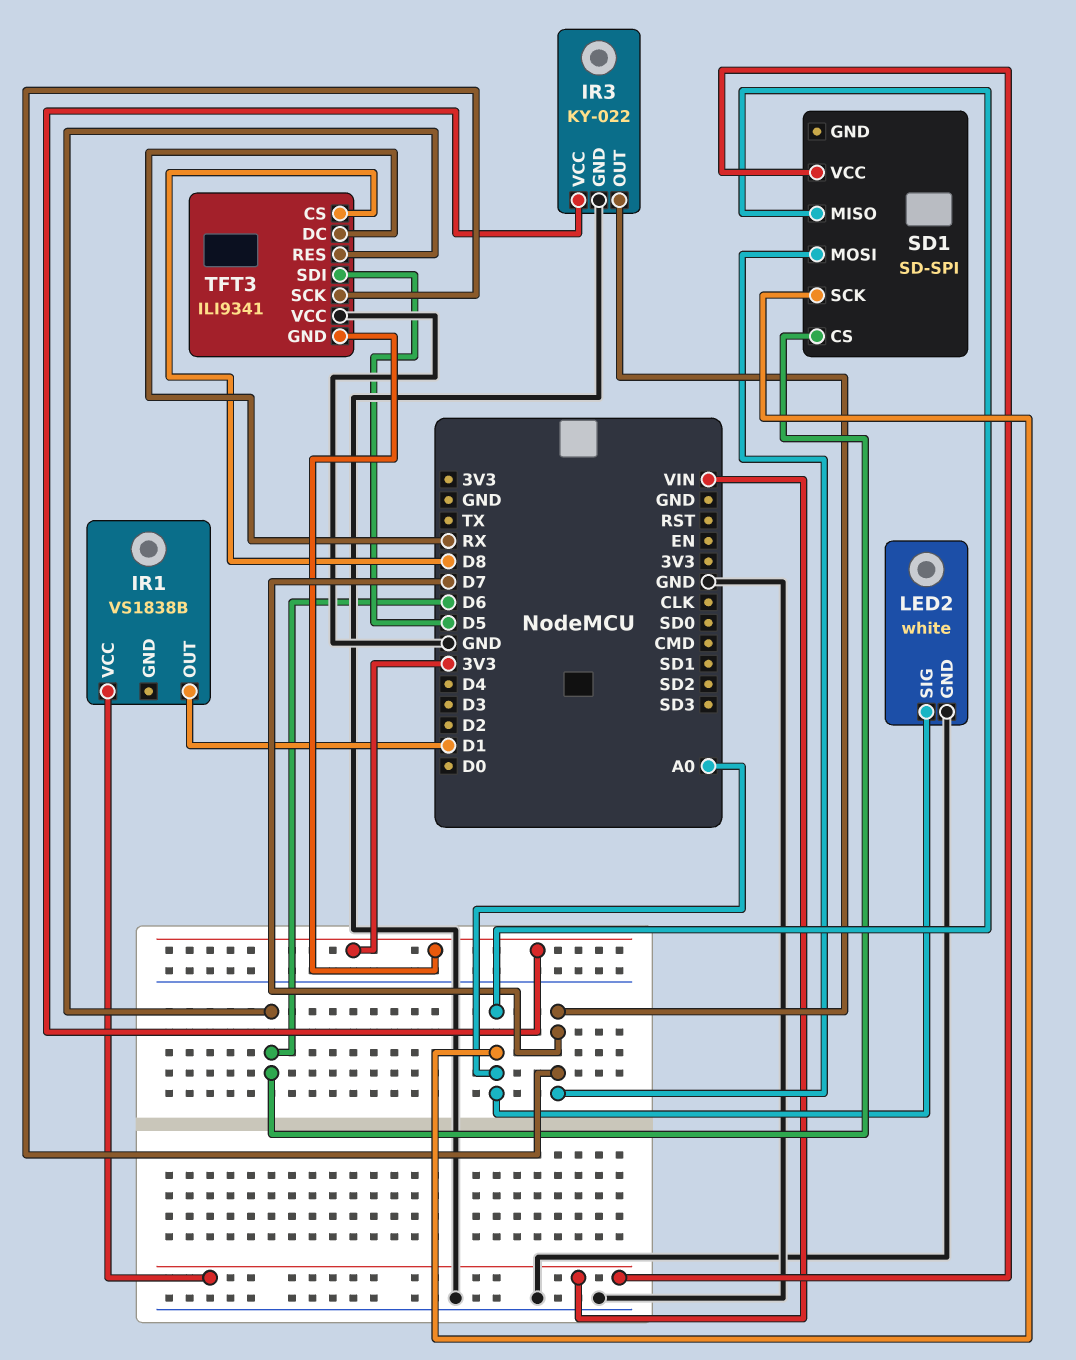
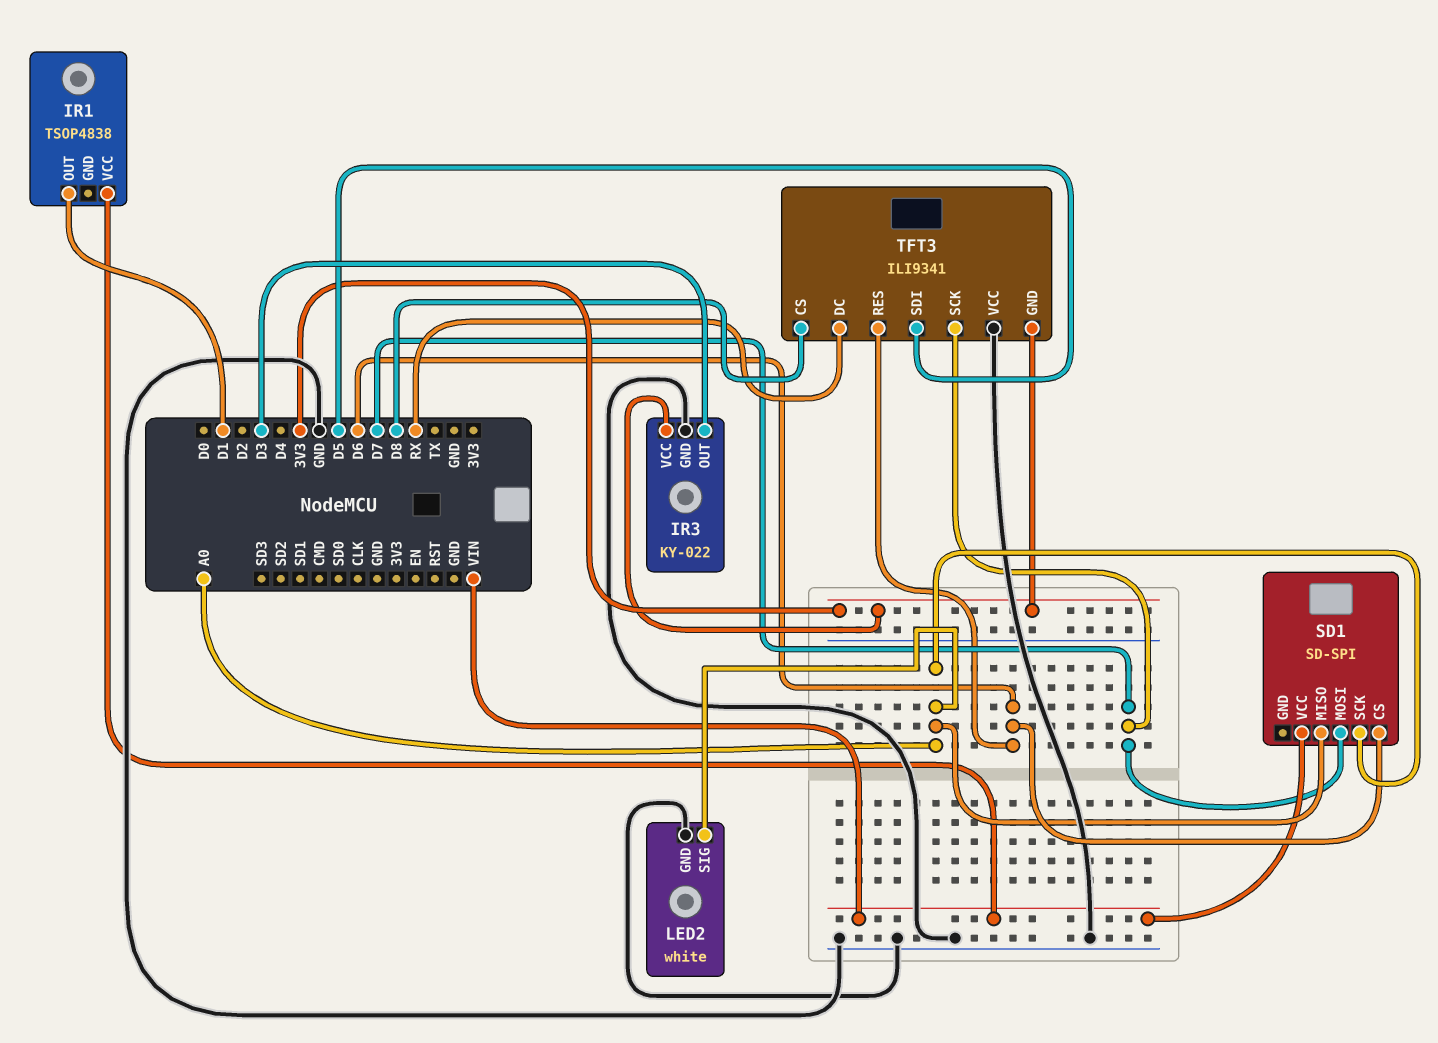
IR1: VS1838B -> TSOP4838
IR3 pin OUT: D7 -> D3

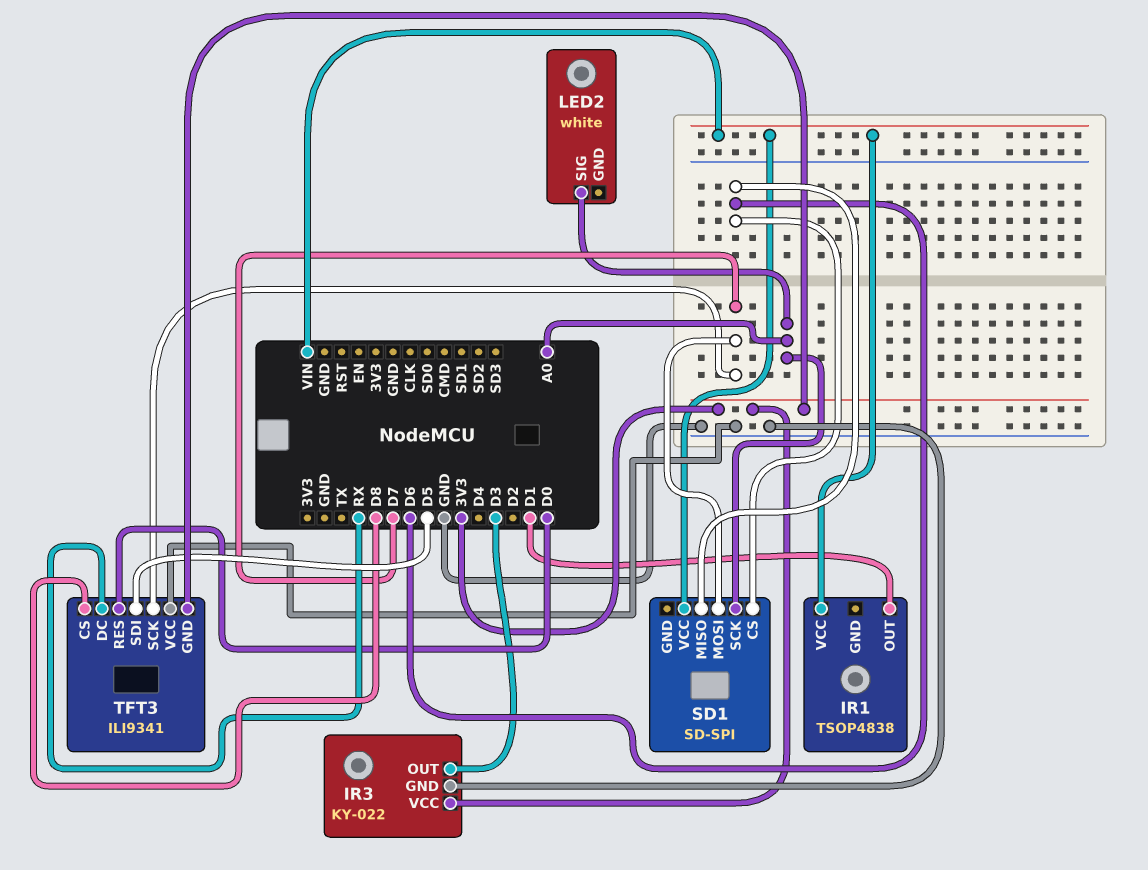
LED2 pin GND: GND -> none
SD1 pin MISO: A0 -> D6
TFT3 pin RES: D6 -> D0

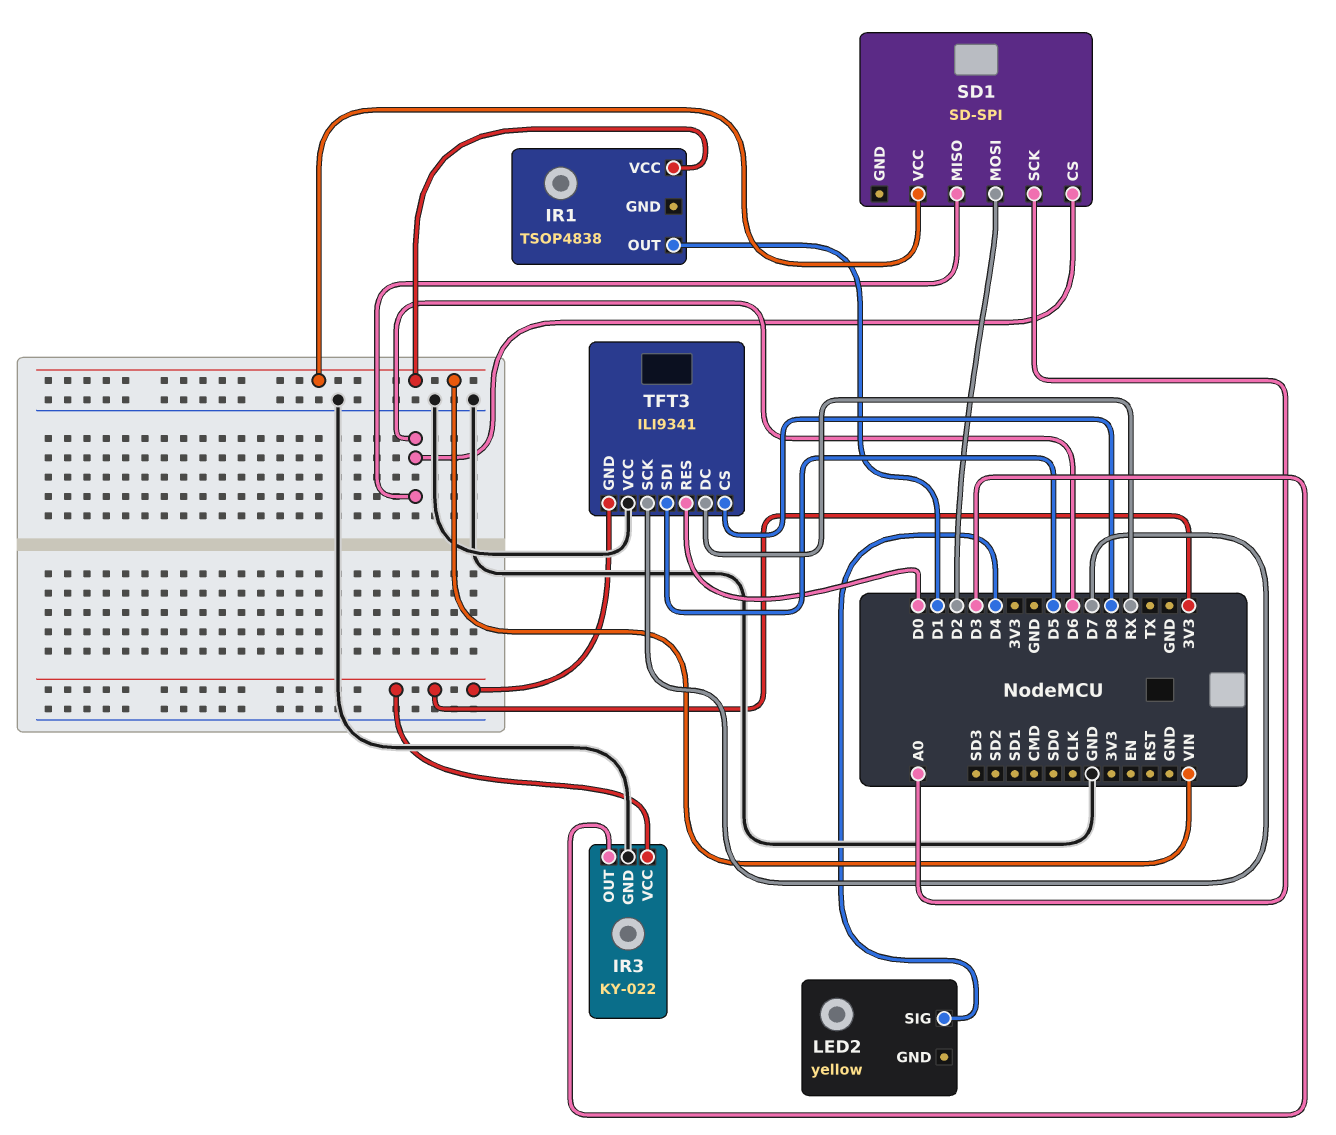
LED2: white -> yellow
LED2 pin SIG: A0 -> D4
SD1 pin MOSI: D7 -> D2

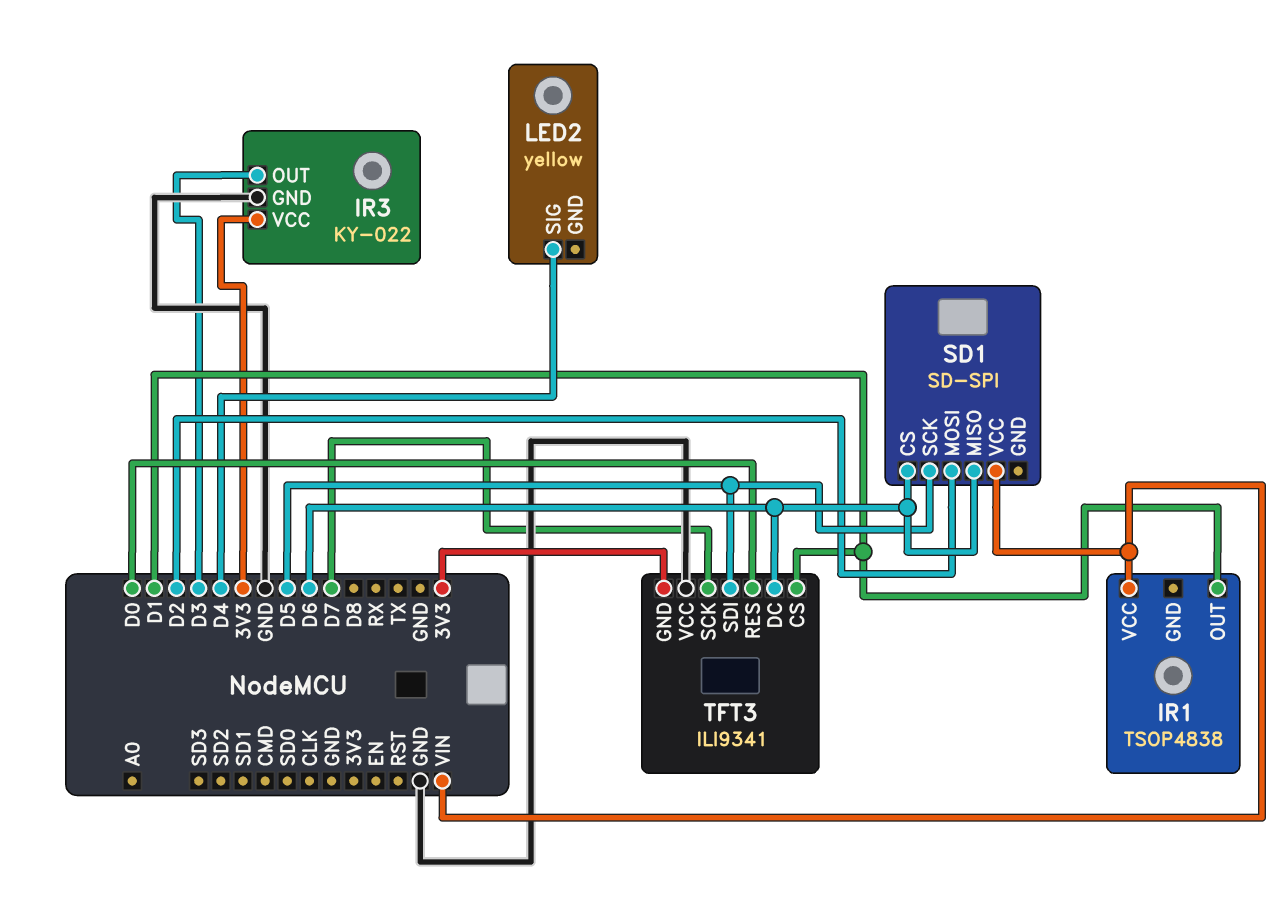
SD1 pin SCK: A0 -> D5
TFT3 pin CS: D8 -> D1
TFT3 pin DC: RX -> D6

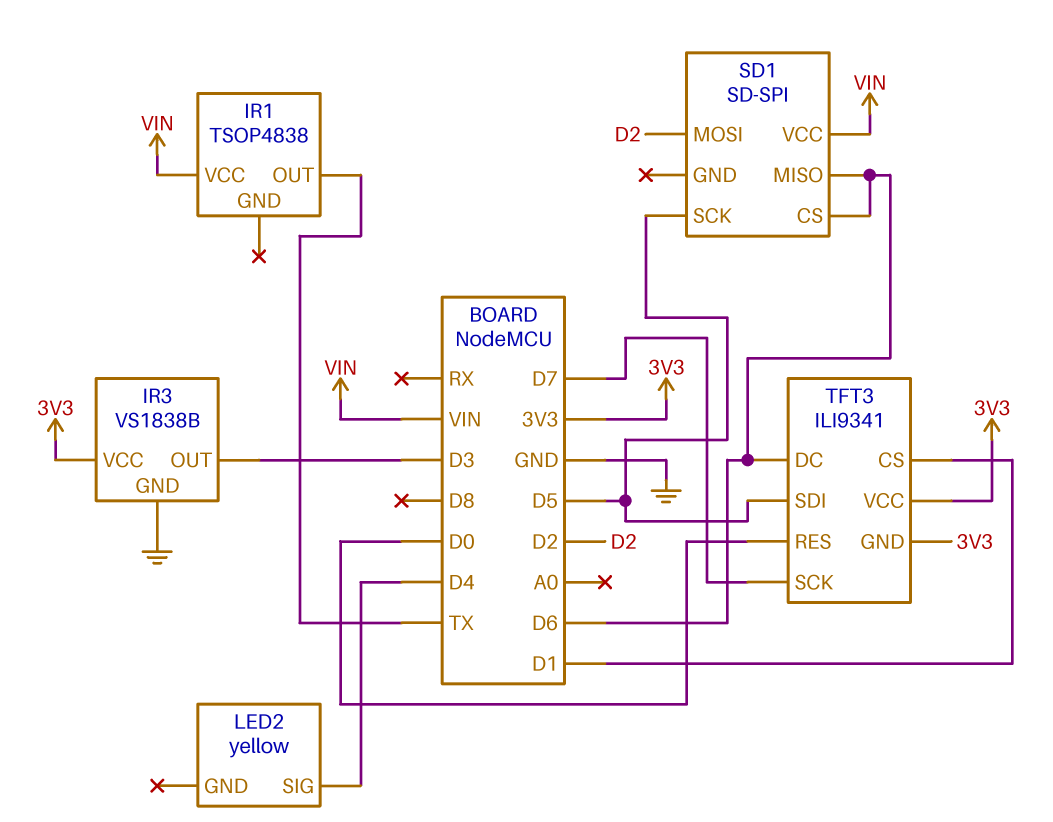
IR1 pin OUT: D1 -> TX
IR3: KY-022 -> VS1838B
TFT3 pin VCC: GND -> 3V3

